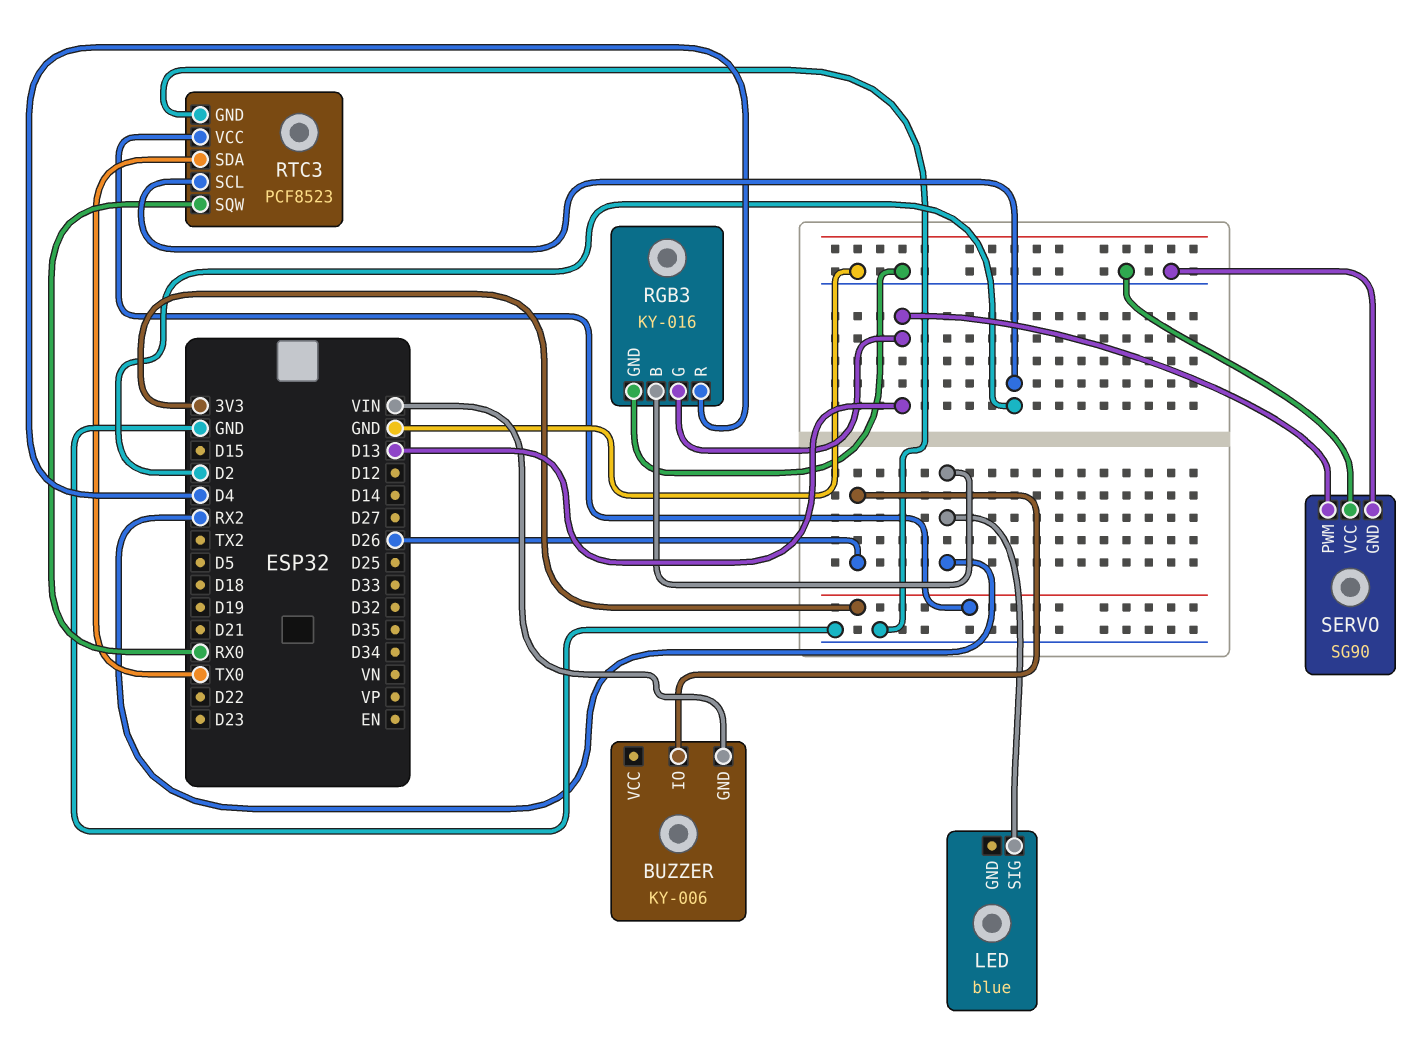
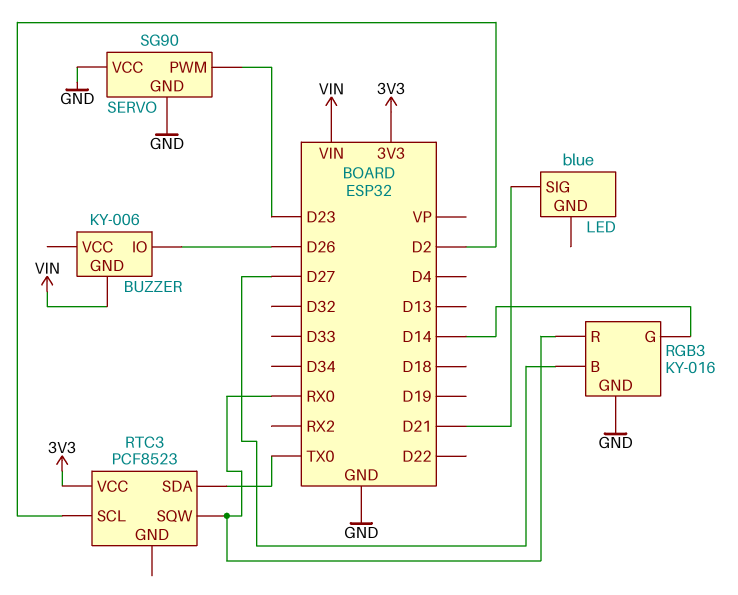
LED pin SIG: RX2 -> D21
RGB3 pin B: RX2 -> D27
RGB3 pin G: D13 -> D14
RGB3 pin R: D4 -> RX0
RTC3 pin GND: GND -> none
SERVO pin PWM: D13 -> D23

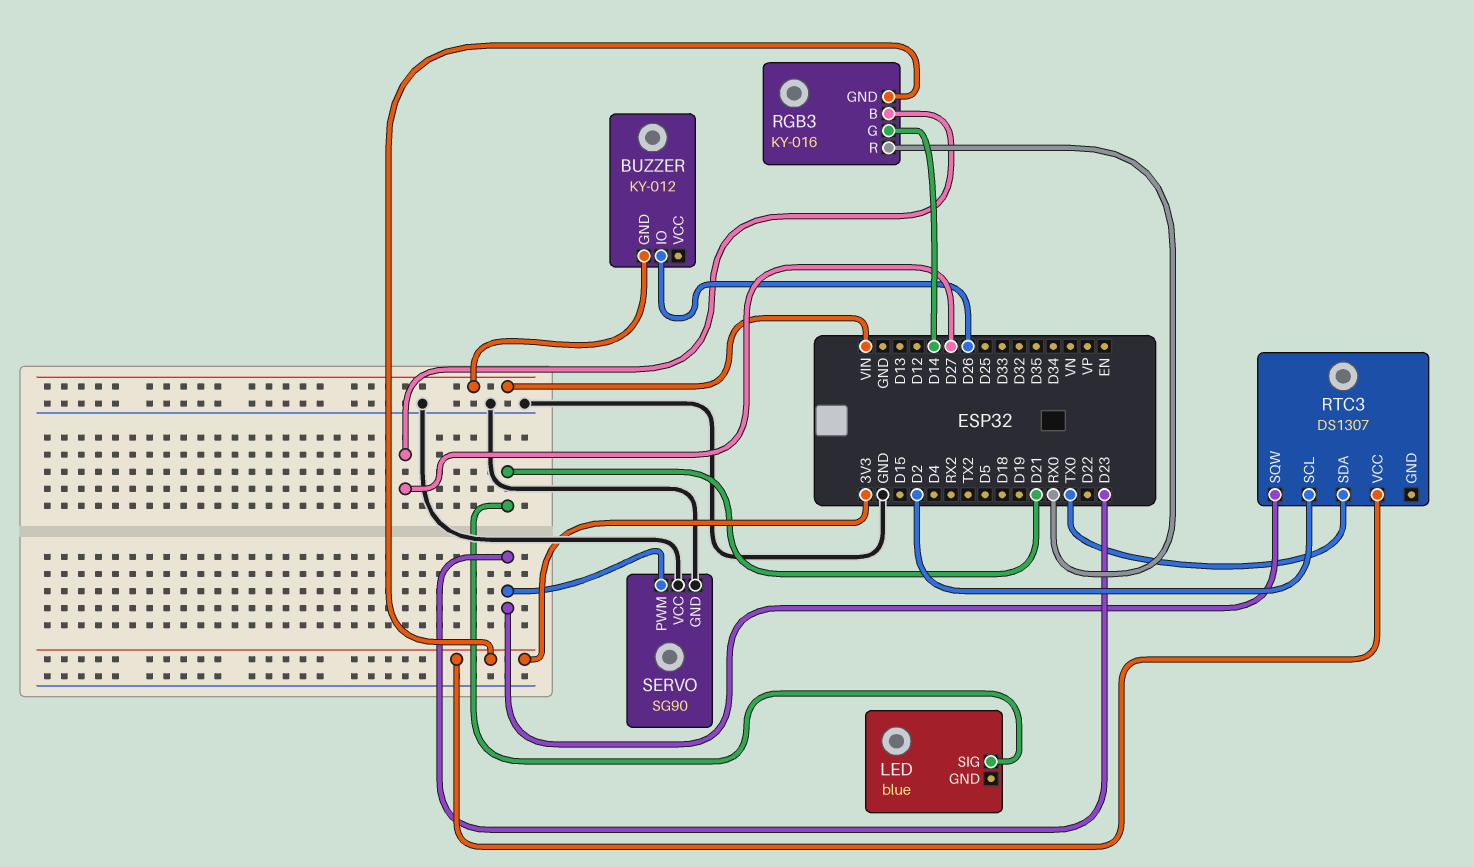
BUZZER: KY-006 -> KY-012
RGB3 pin GND: GND -> 3V3
RTC3: PCF8523 -> DS1307
RTC3 pin SQW: RX0 -> D23

